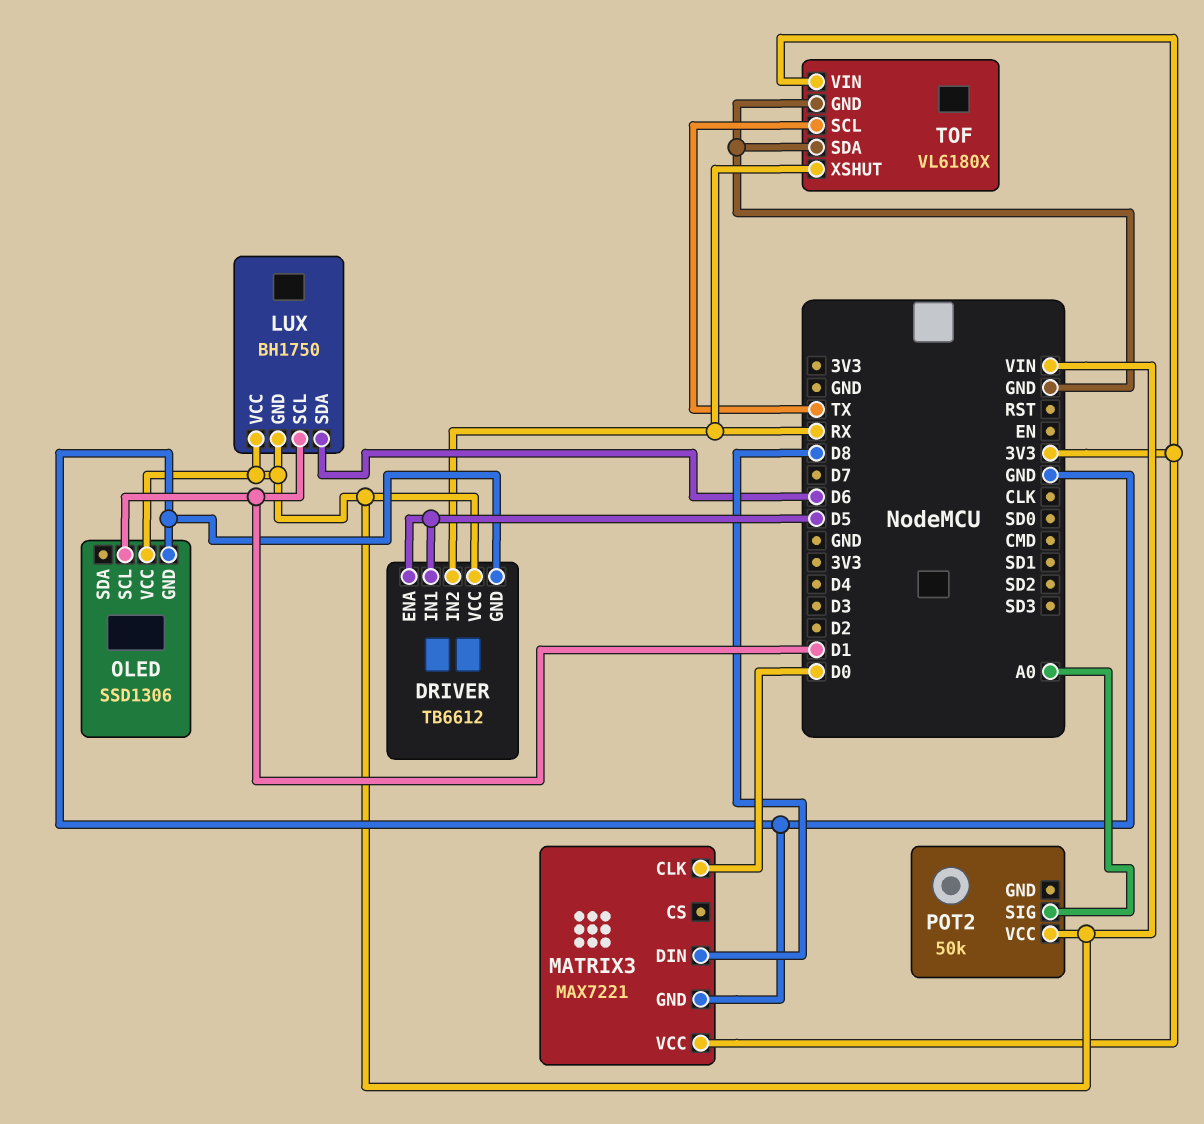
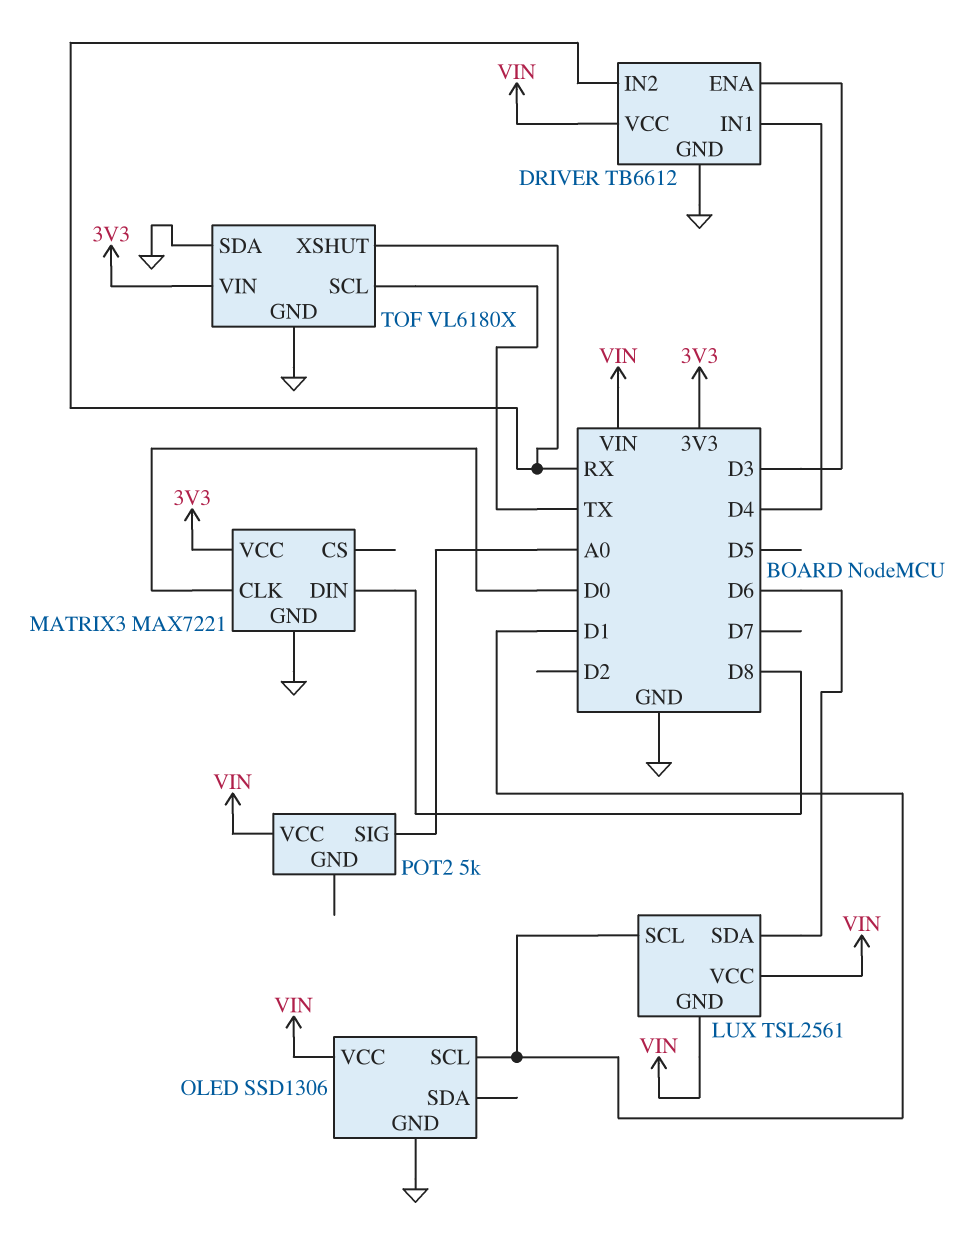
DRIVER pin ENA: D5 -> D3
DRIVER pin IN1: D5 -> D4
LUX: BH1750 -> TSL2561
POT2: 50k -> 5k

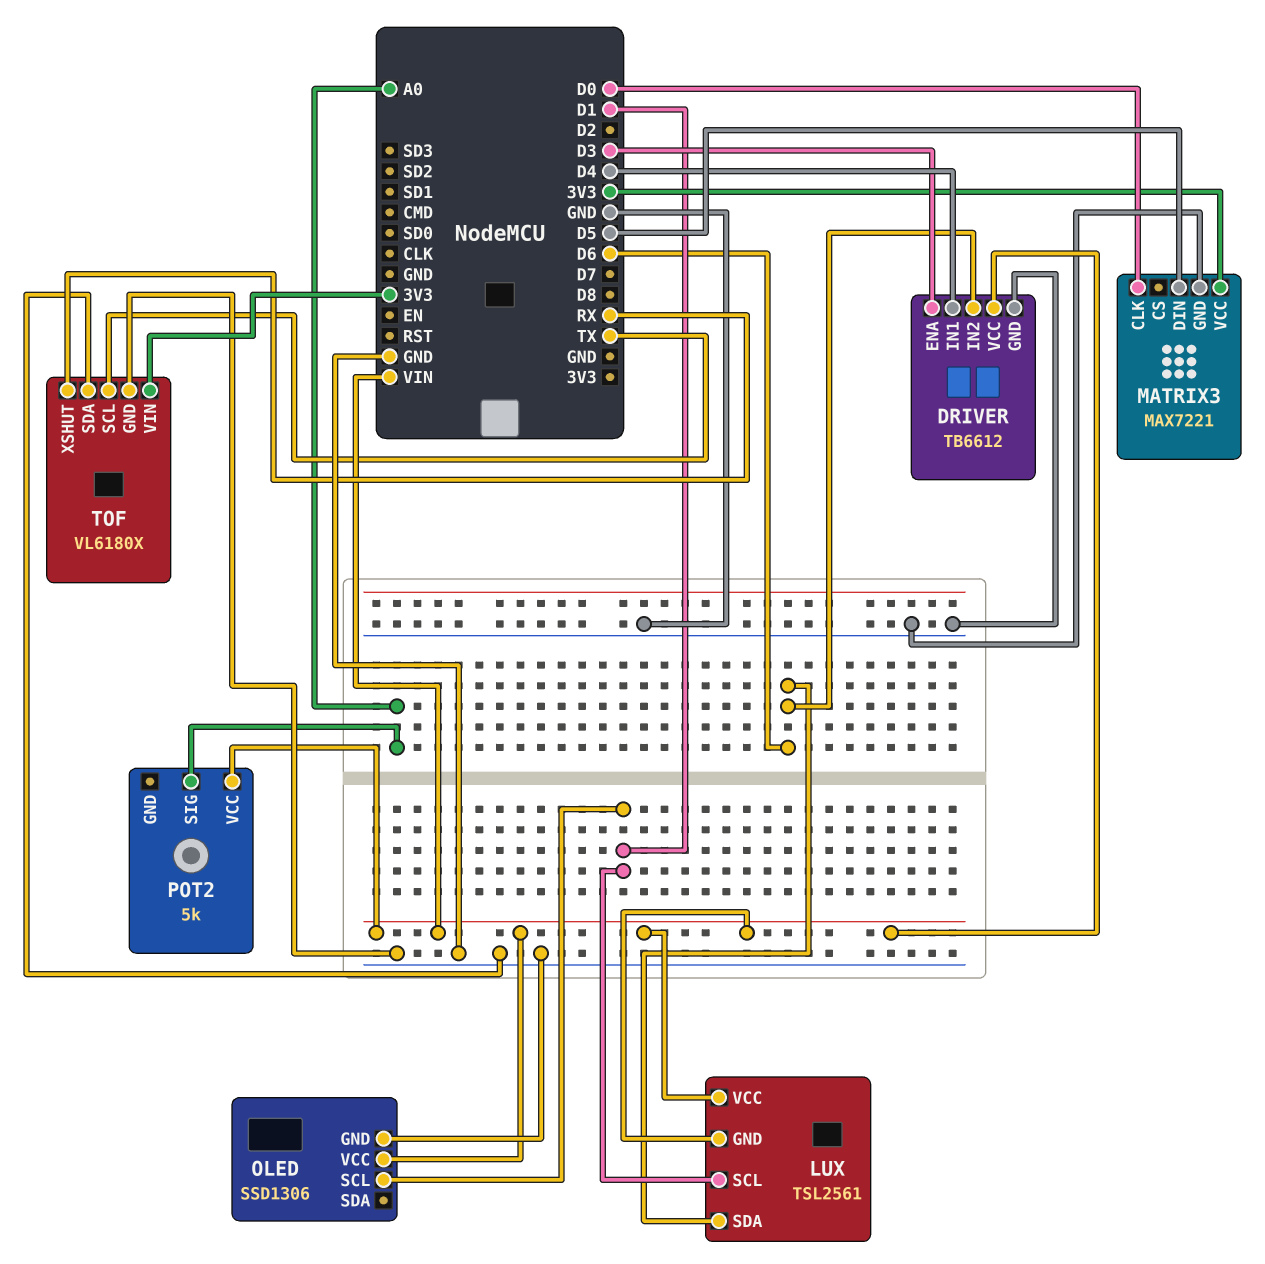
DRIVER pin IN2: RX -> D6
MATRIX3 pin DIN: D8 -> D5

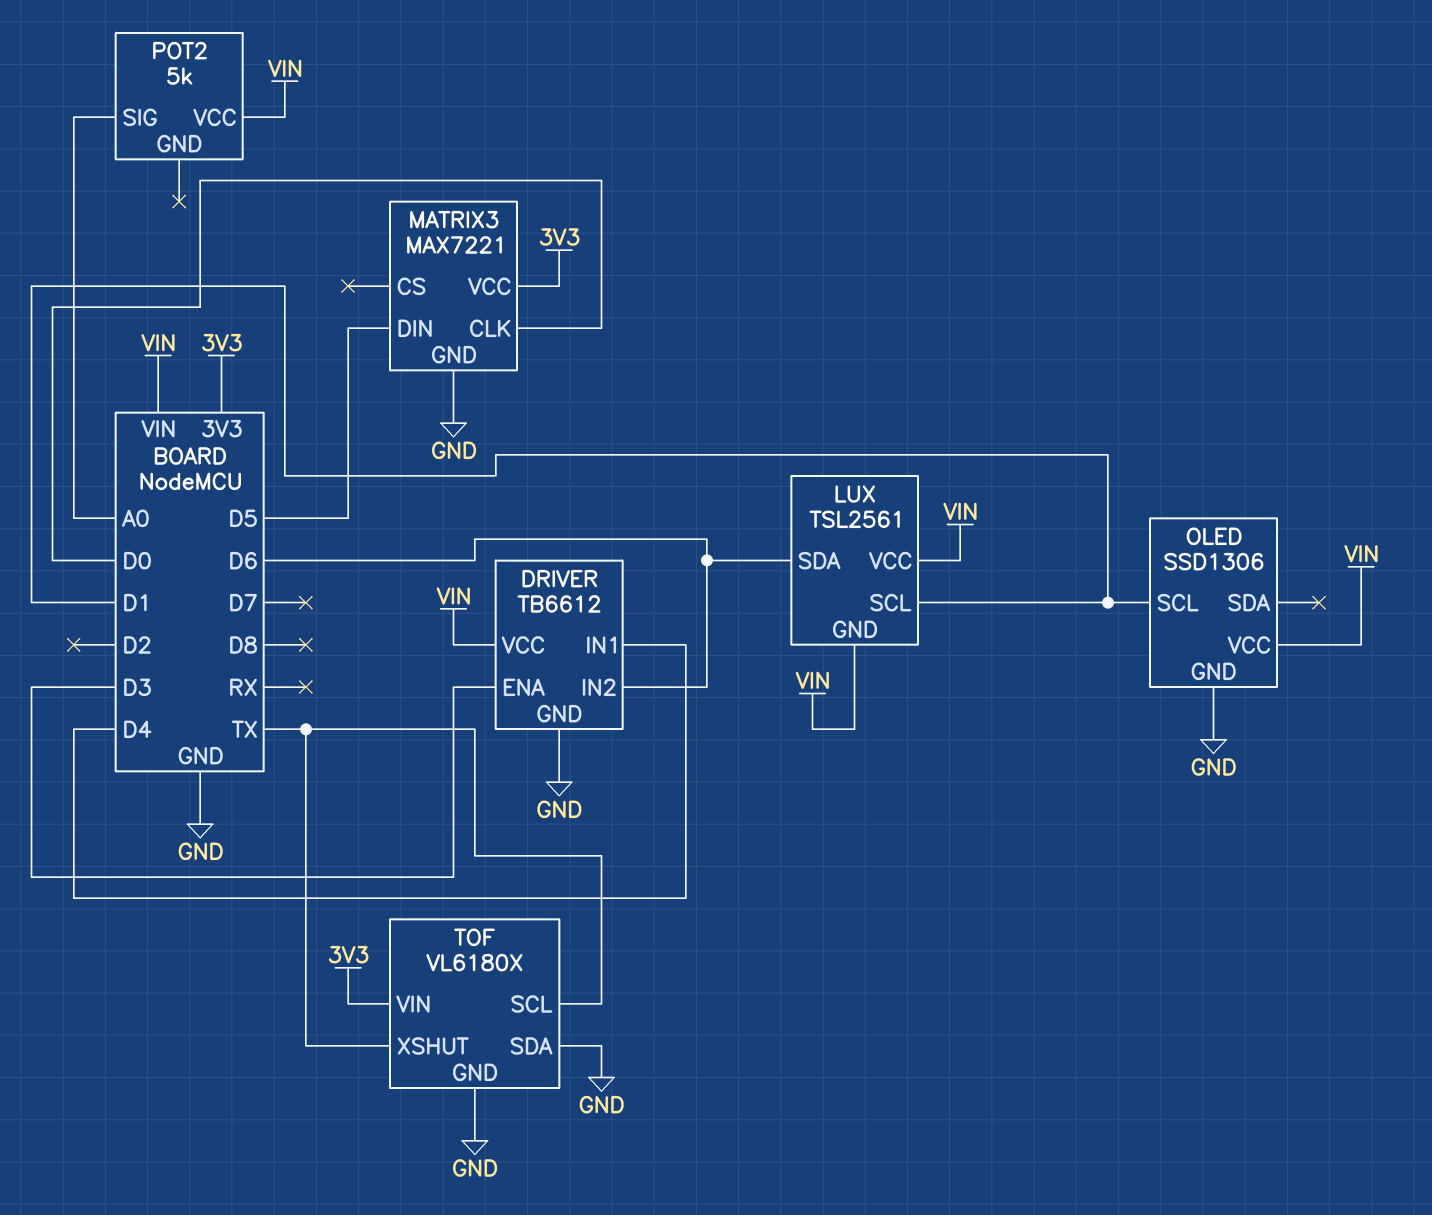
TOF pin XSHUT: RX -> TX

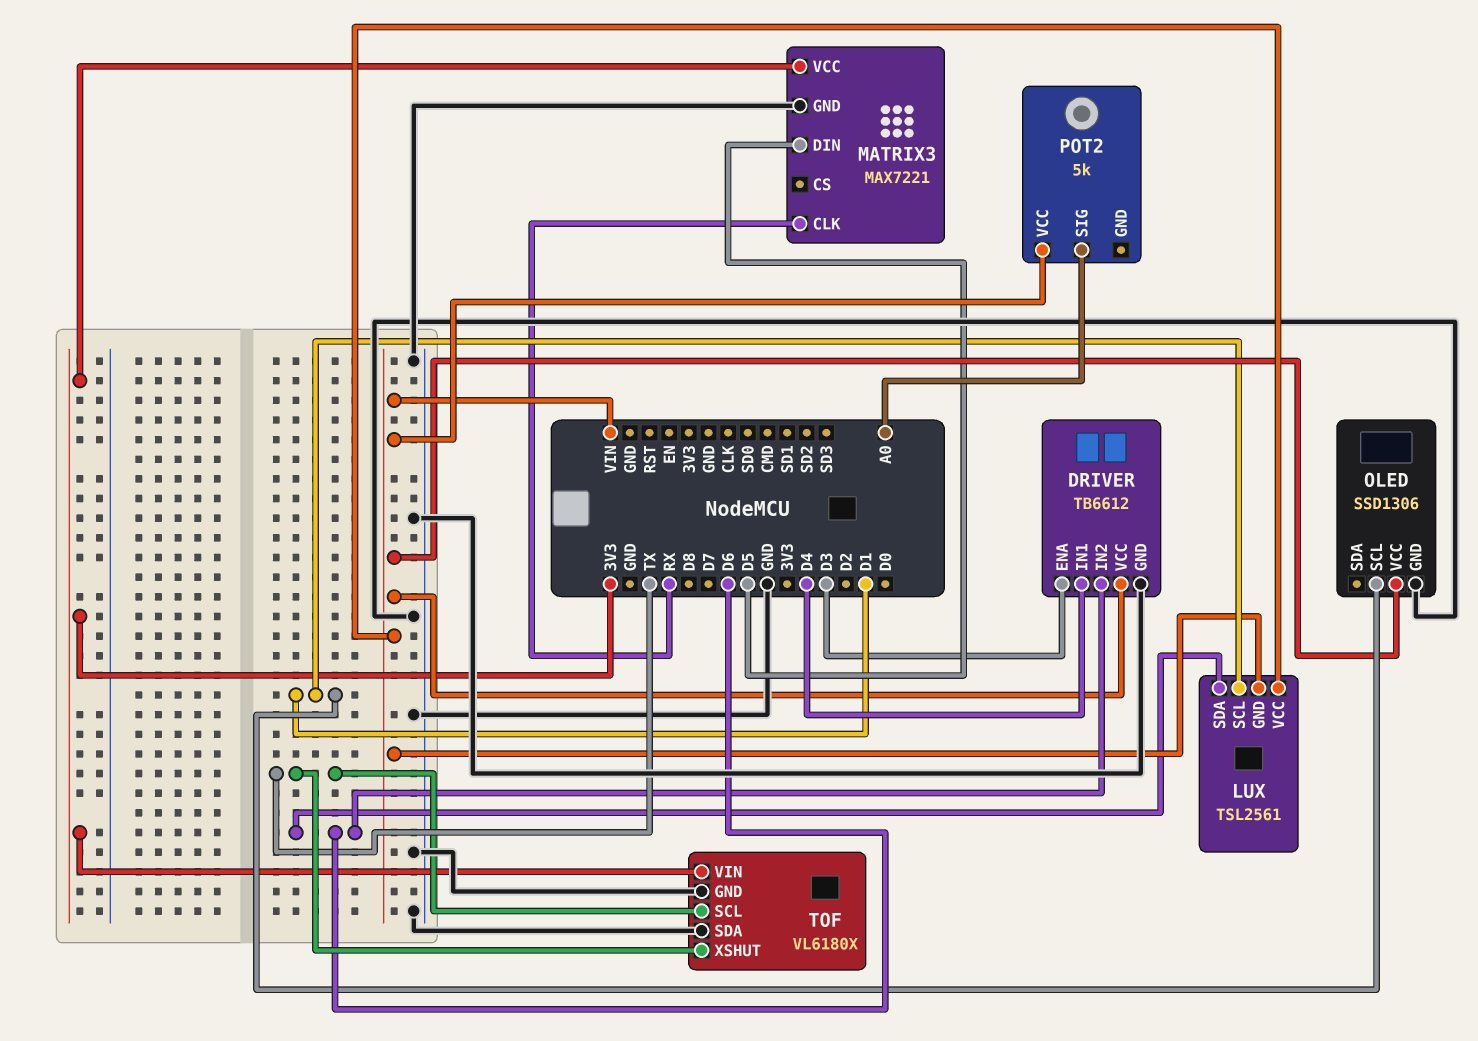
MATRIX3 pin CLK: D0 -> RX

